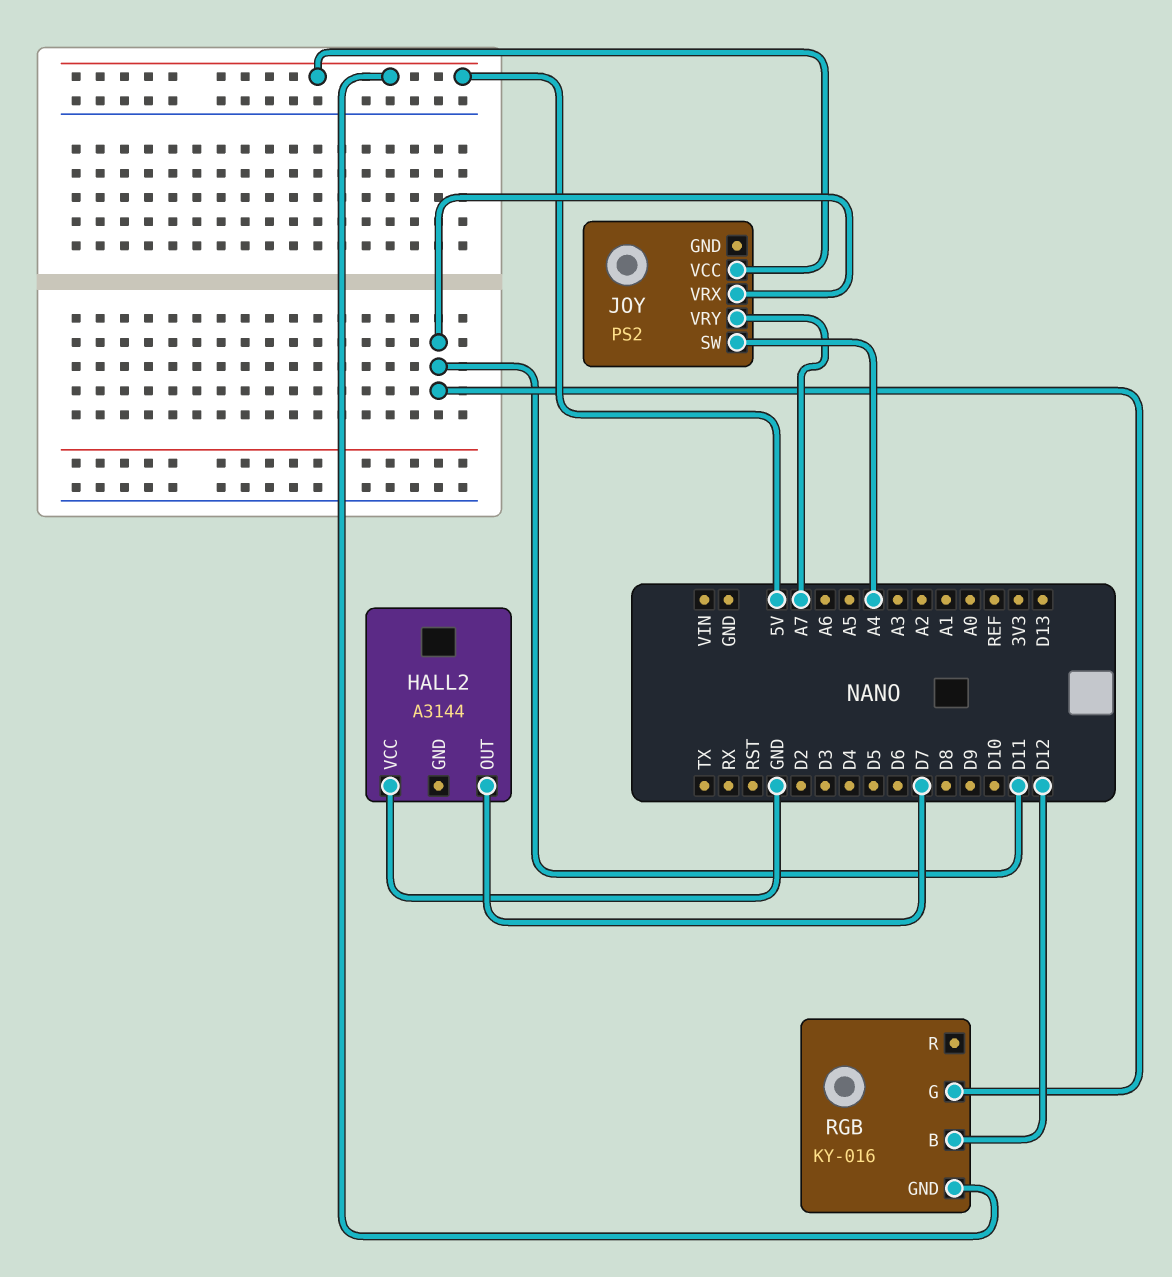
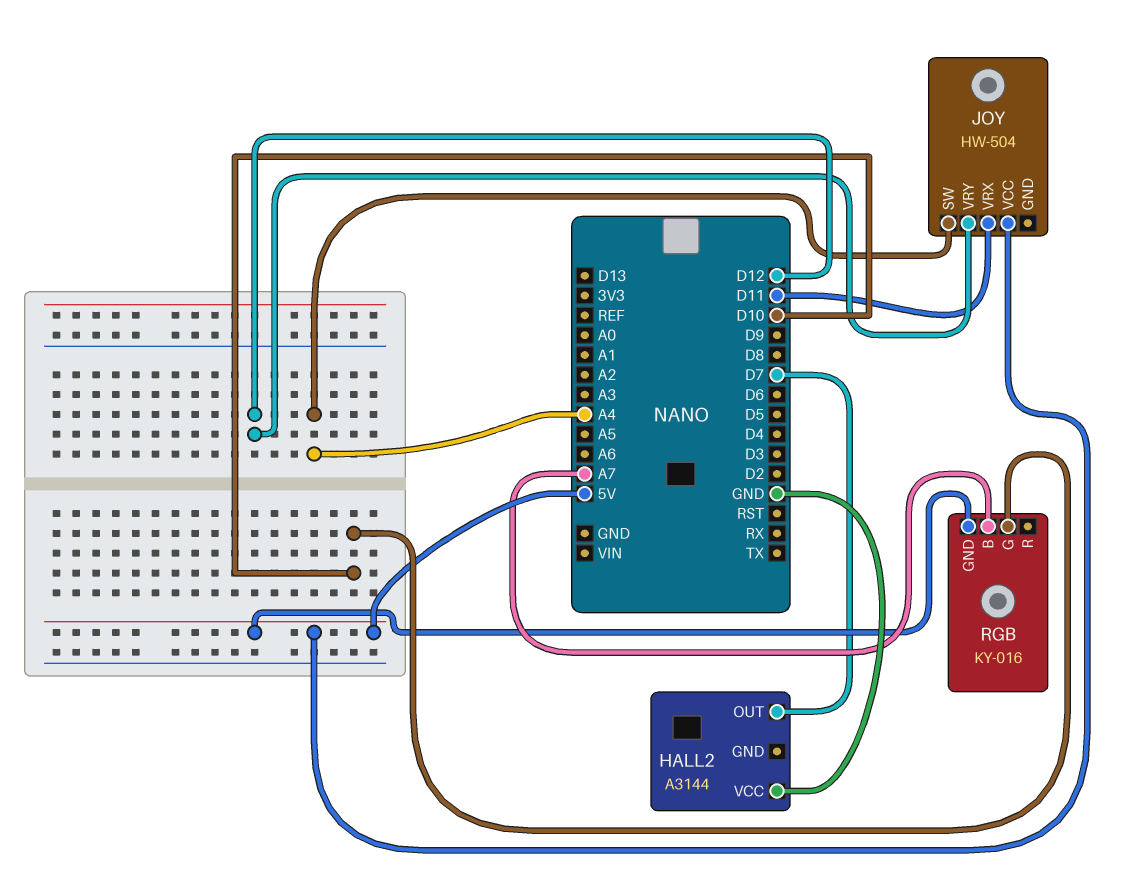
JOY: PS2 -> HW-504
JOY pin VRY: A7 -> D12
RGB pin B: D12 -> A7
RGB pin G: D11 -> D10

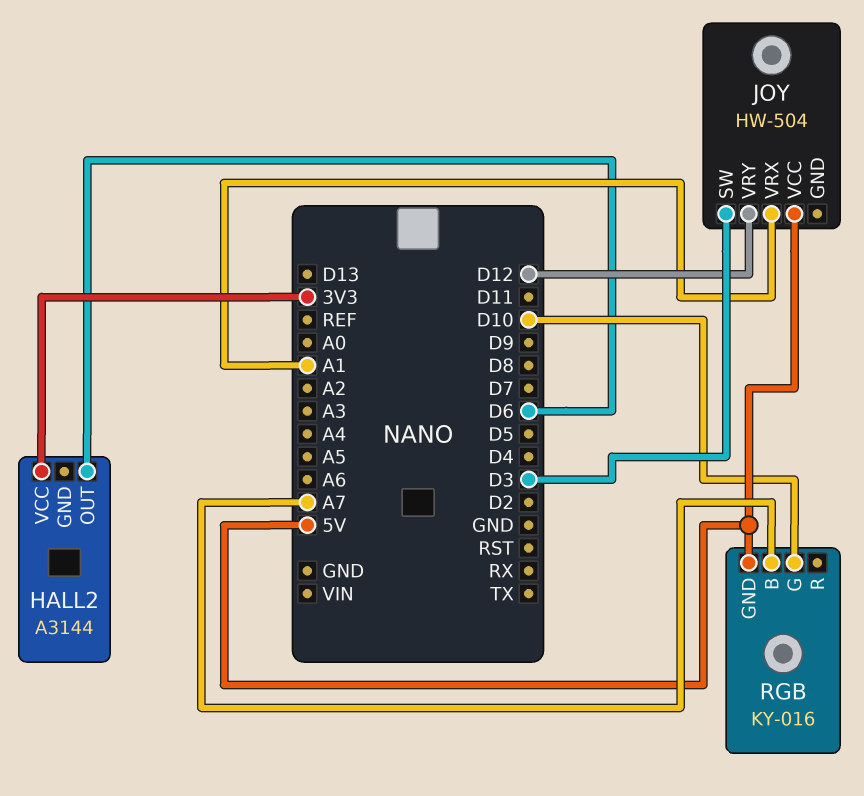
HALL2 pin OUT: D7 -> D6
HALL2 pin VCC: GND -> 3V3
JOY pin SW: A4 -> D3
JOY pin VRX: D11 -> A1

